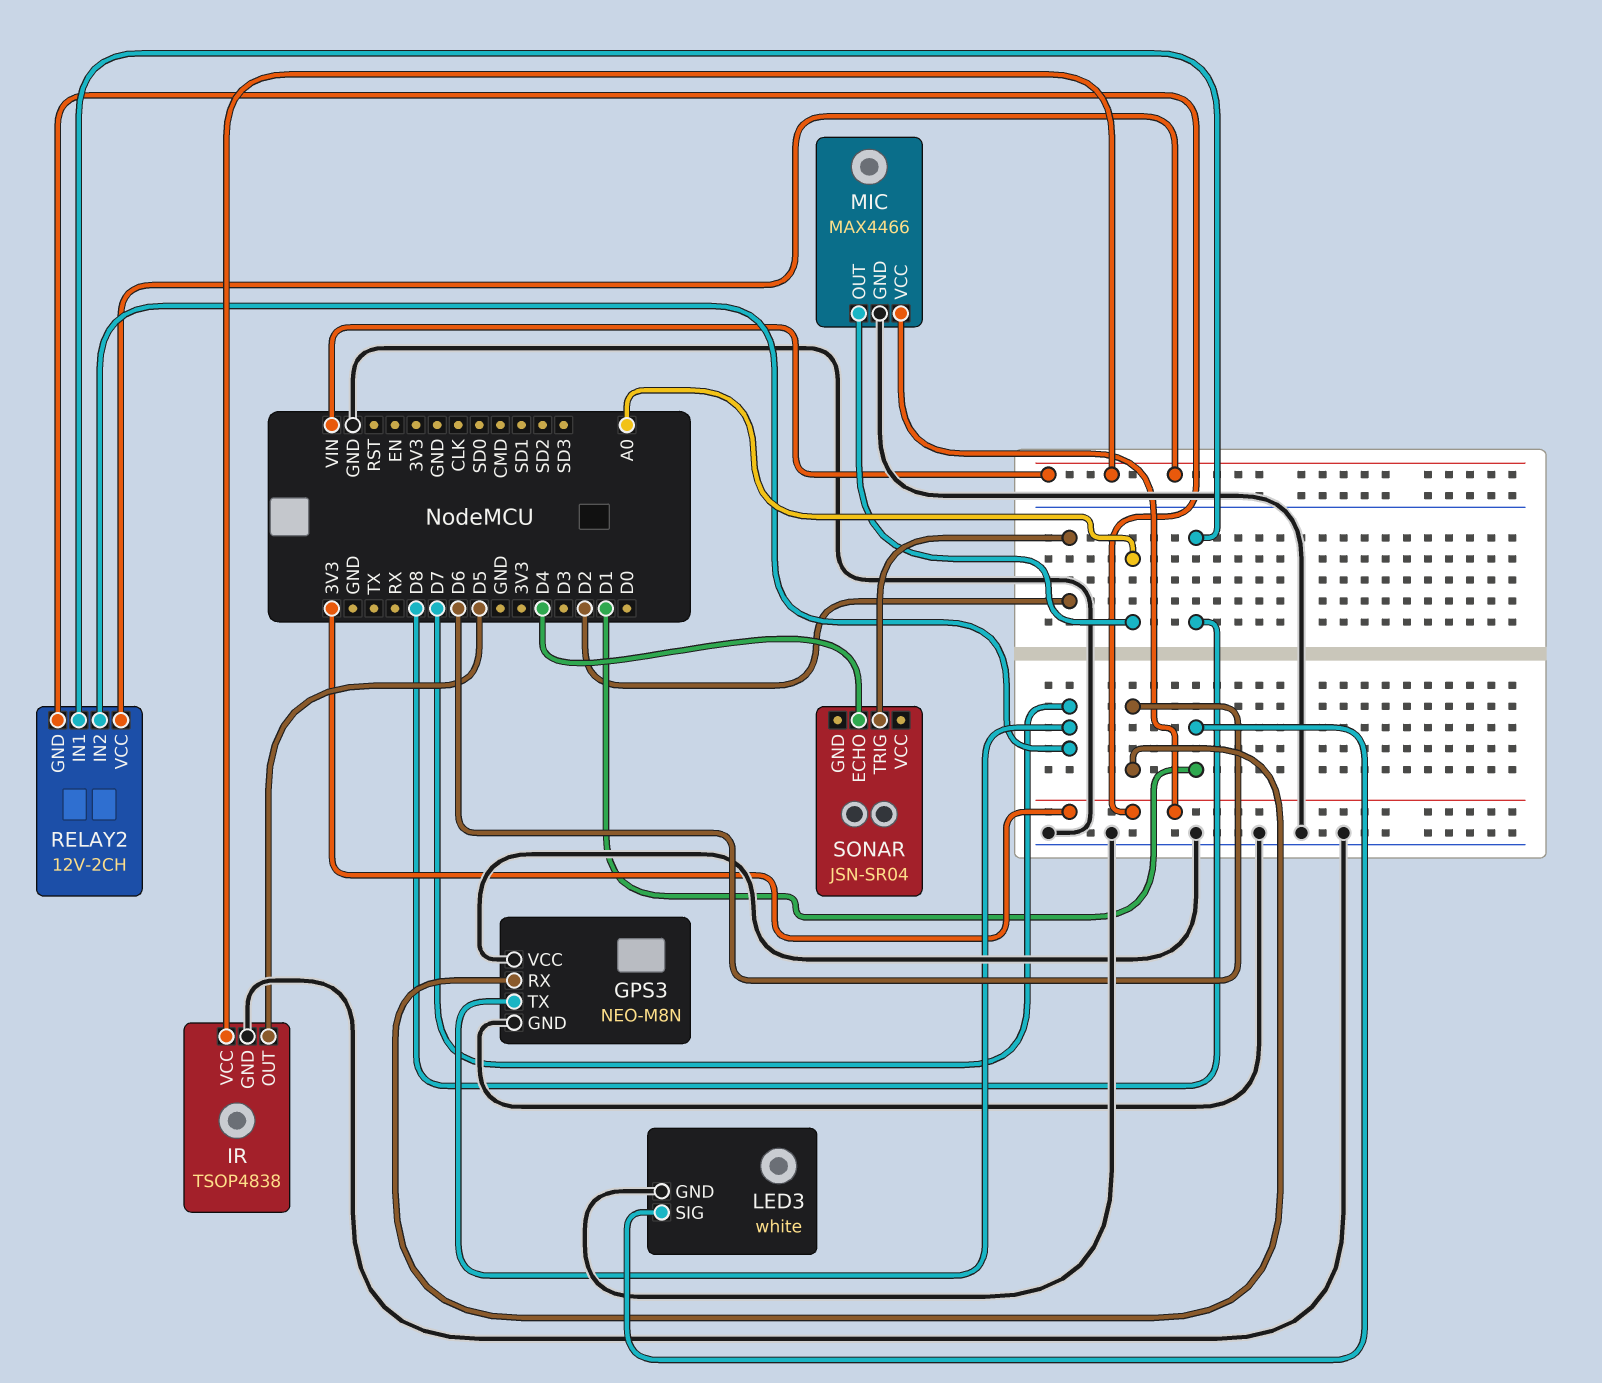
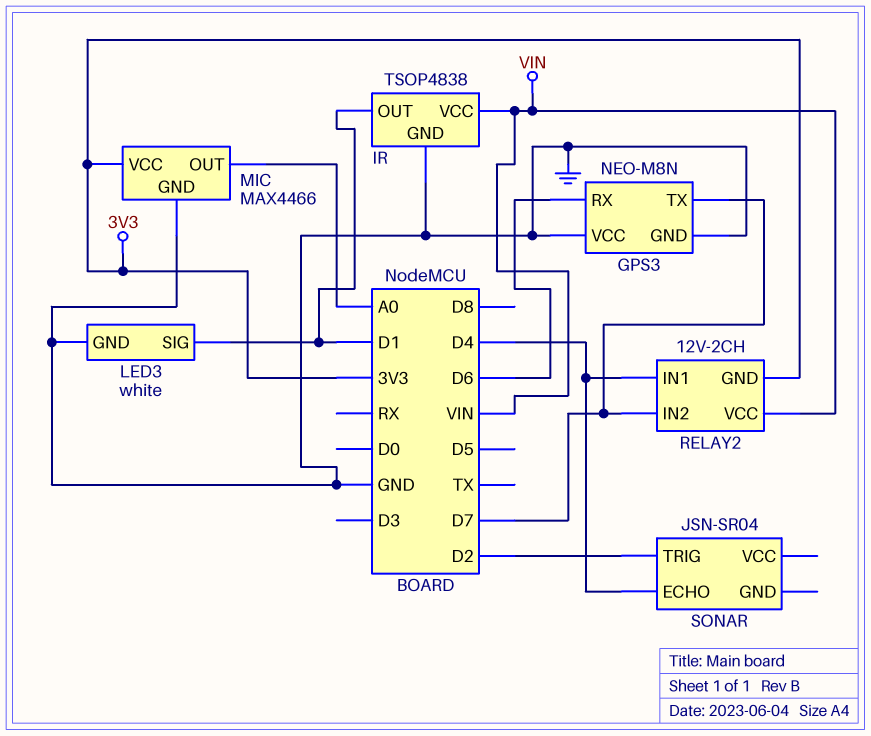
IR pin OUT: D5 -> D1
RELAY2 pin IN1: D8 -> D4

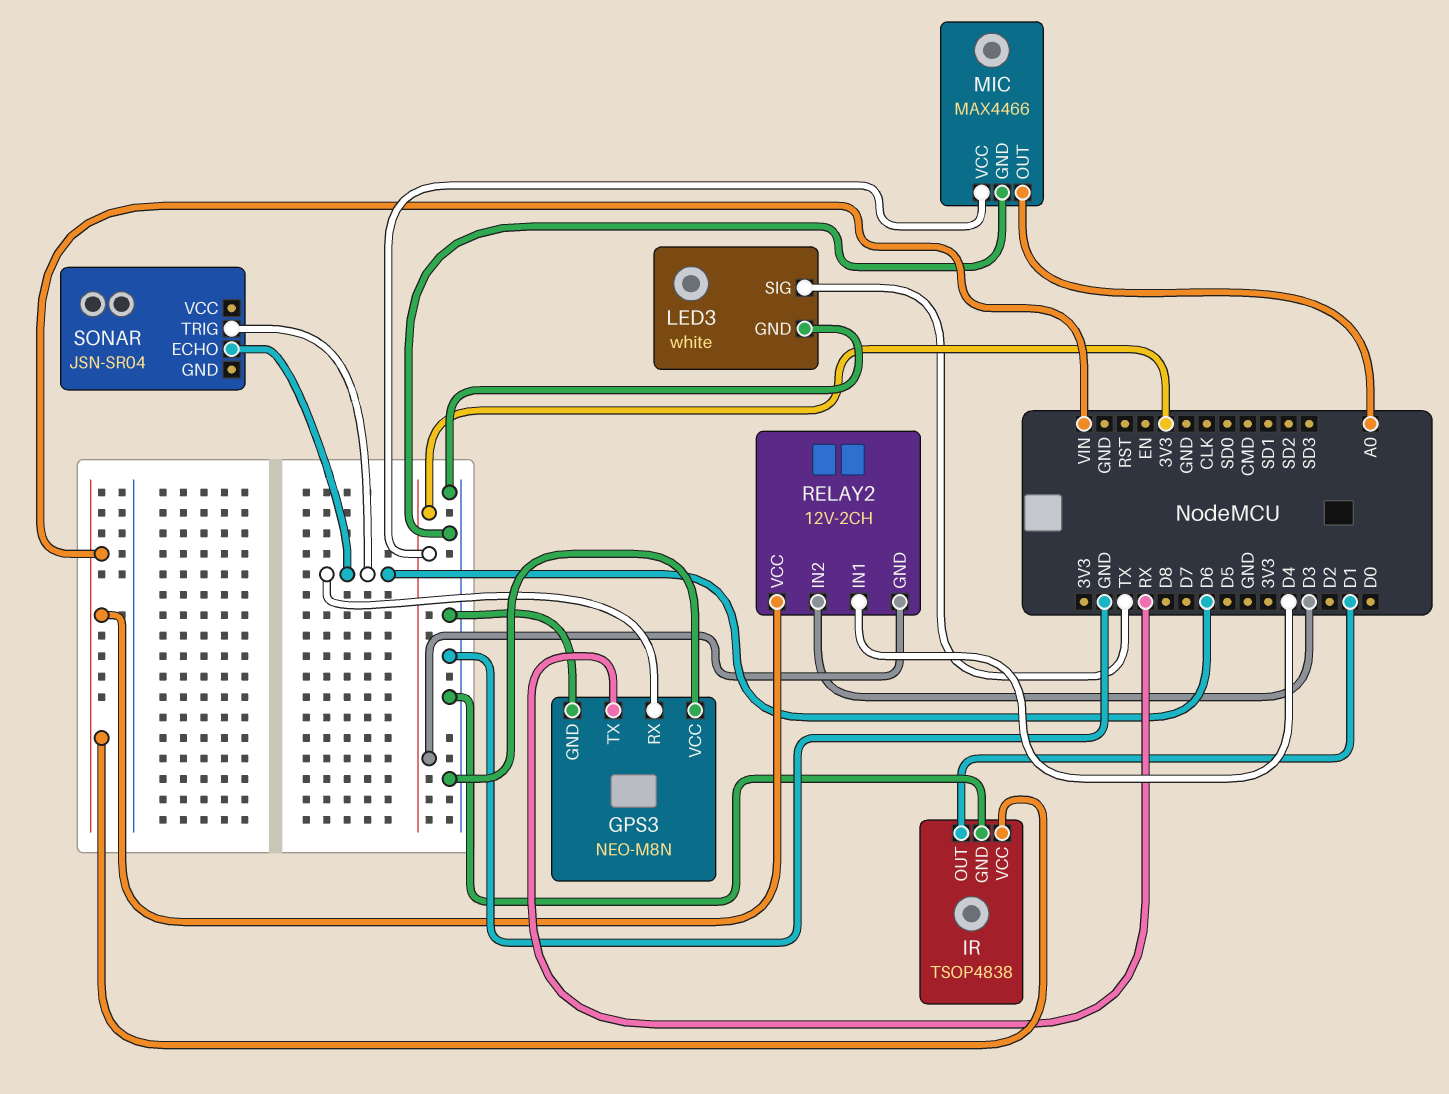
GPS3 pin TX: D7 -> RX
LED3 pin SIG: D1 -> TX
RELAY2 pin IN2: D7 -> D3
SONAR pin ECHO: D4 -> D6
SONAR pin TRIG: D2 -> D6

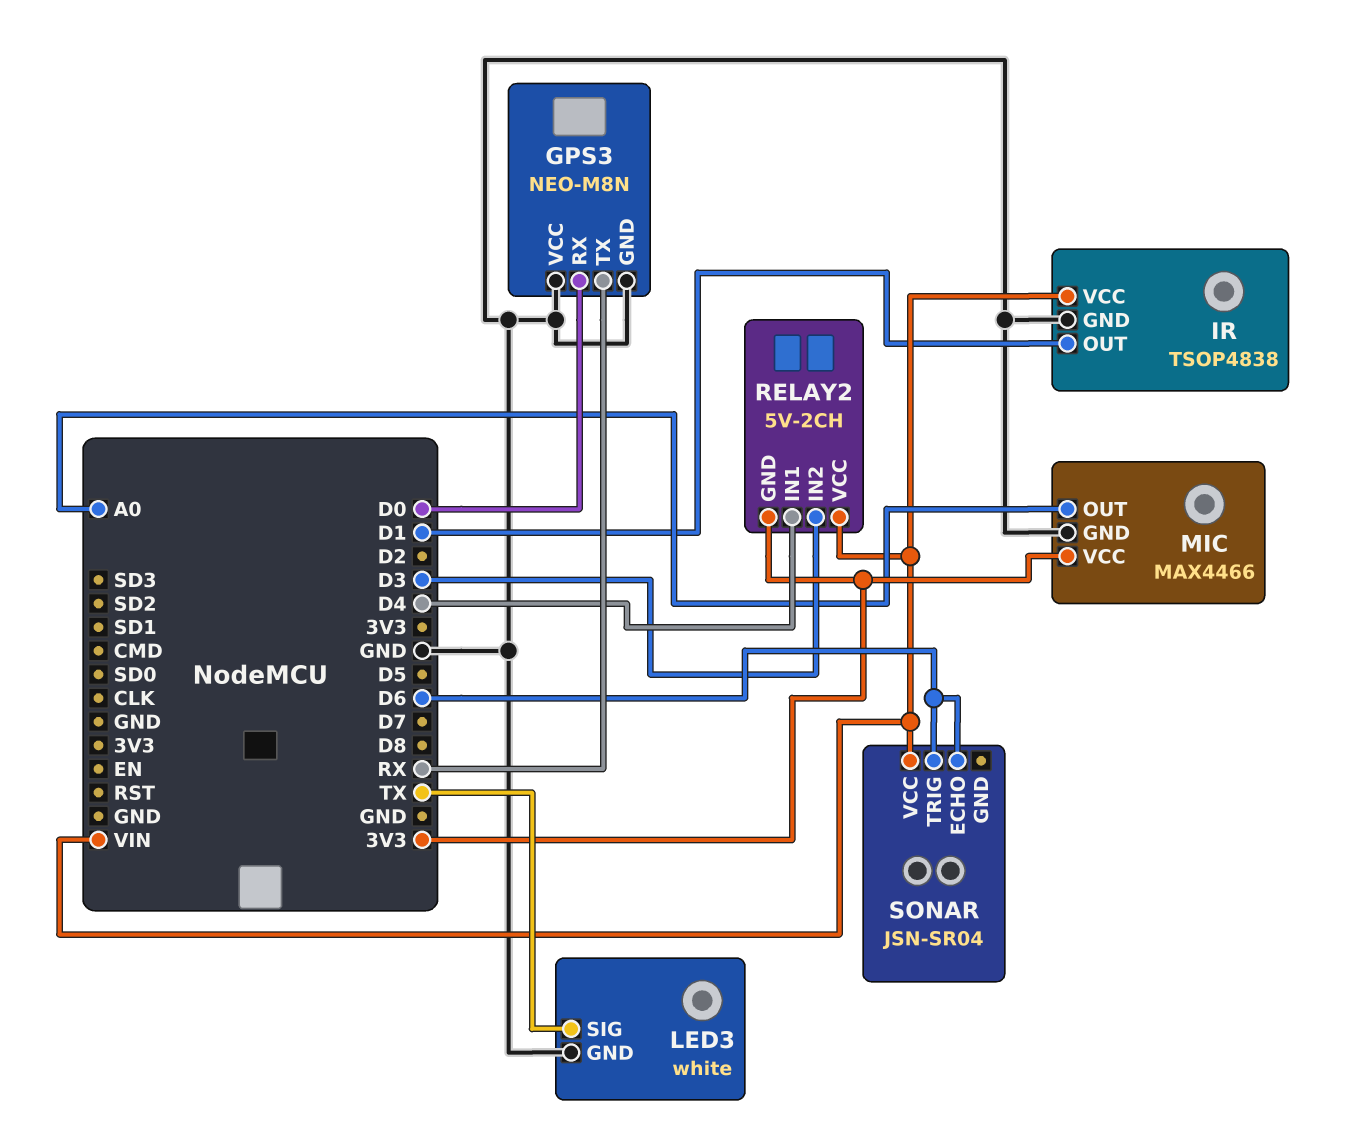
GPS3 pin RX: D6 -> D0
RELAY2: 12V-2CH -> 5V-2CH
SONAR pin VCC: none -> VIN

